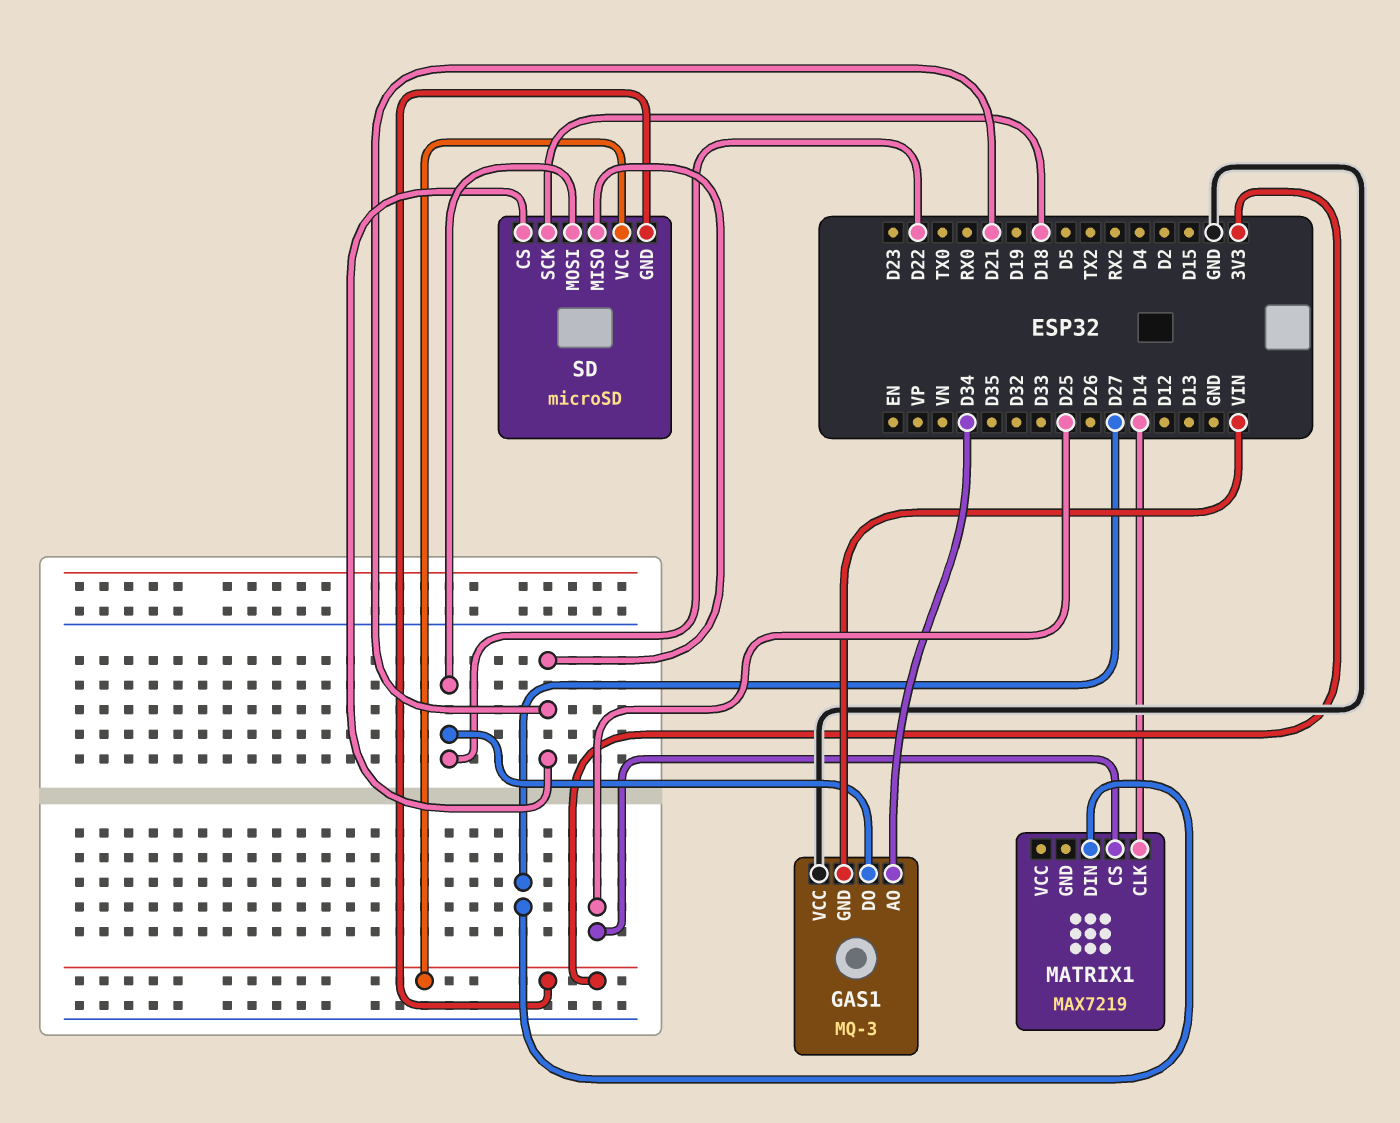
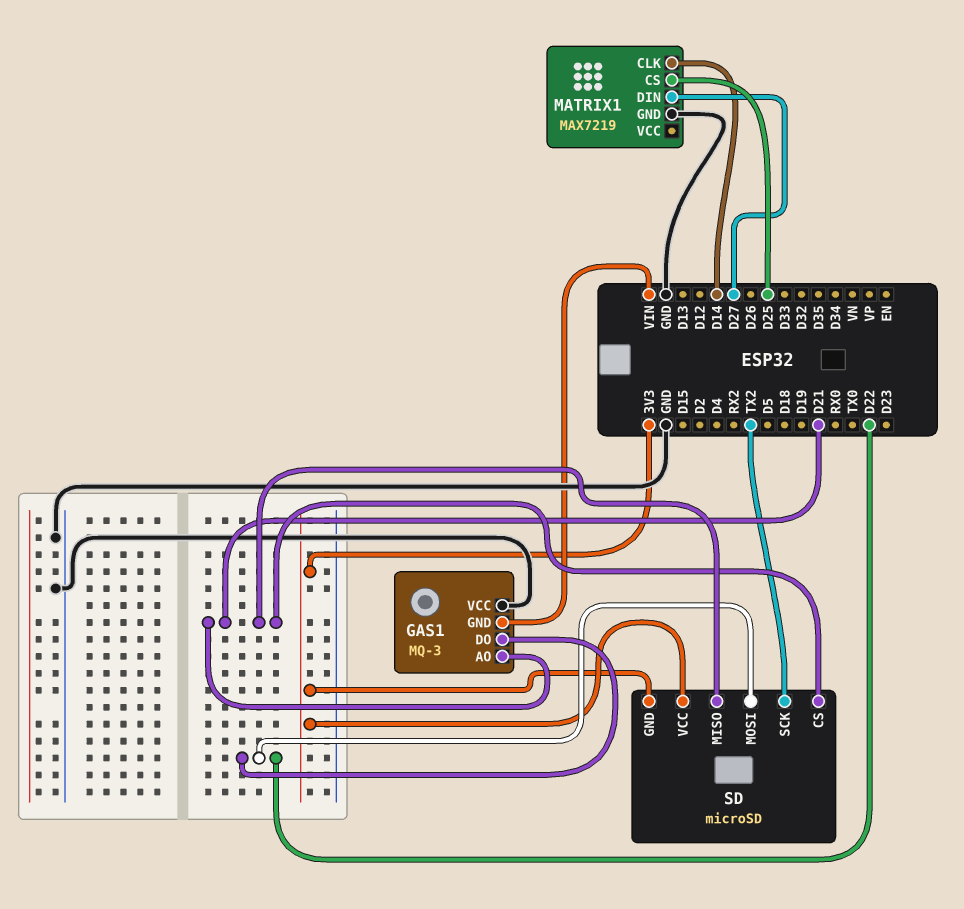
GAS1 pin AO: D34 -> D21
MATRIX1 pin GND: none -> GND
SD pin SCK: D18 -> TX2

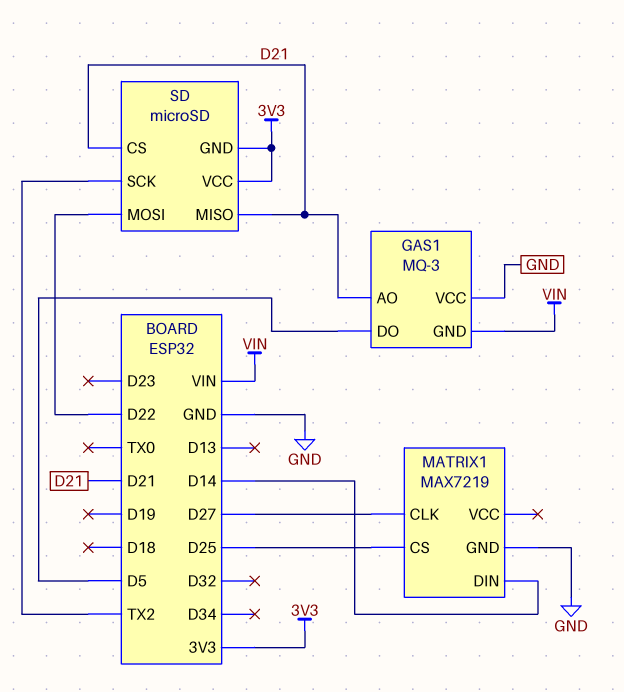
GAS1 pin DO: D22 -> D5
MATRIX1 pin CLK: D14 -> D27
MATRIX1 pin DIN: D27 -> D14

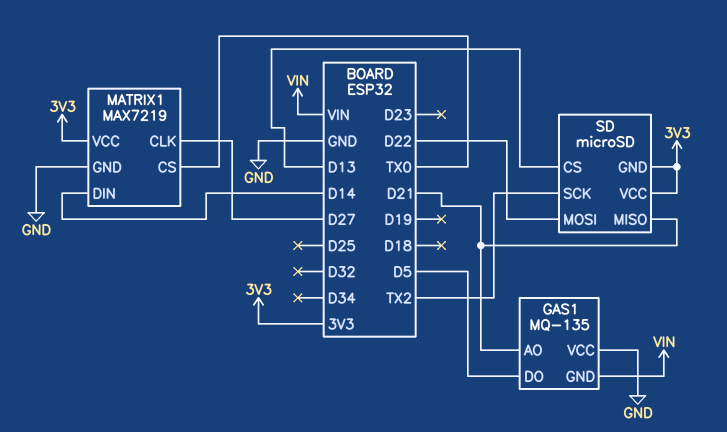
GAS1: MQ-3 -> MQ-135
MATRIX1 pin CS: D25 -> TX0
MATRIX1 pin VCC: none -> 3V3
SD pin CS: D21 -> D13

